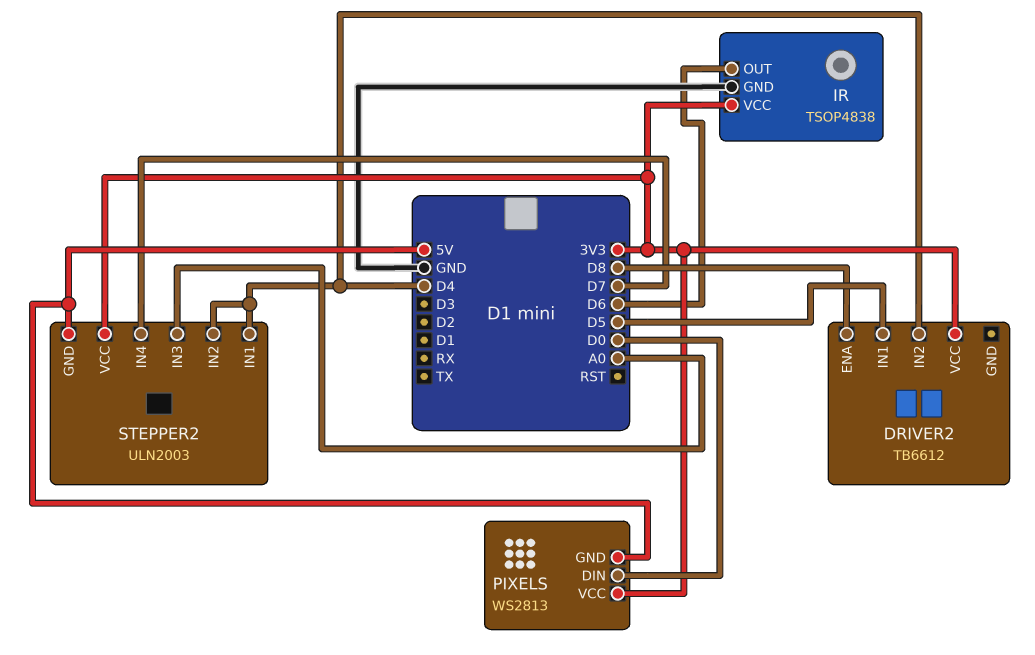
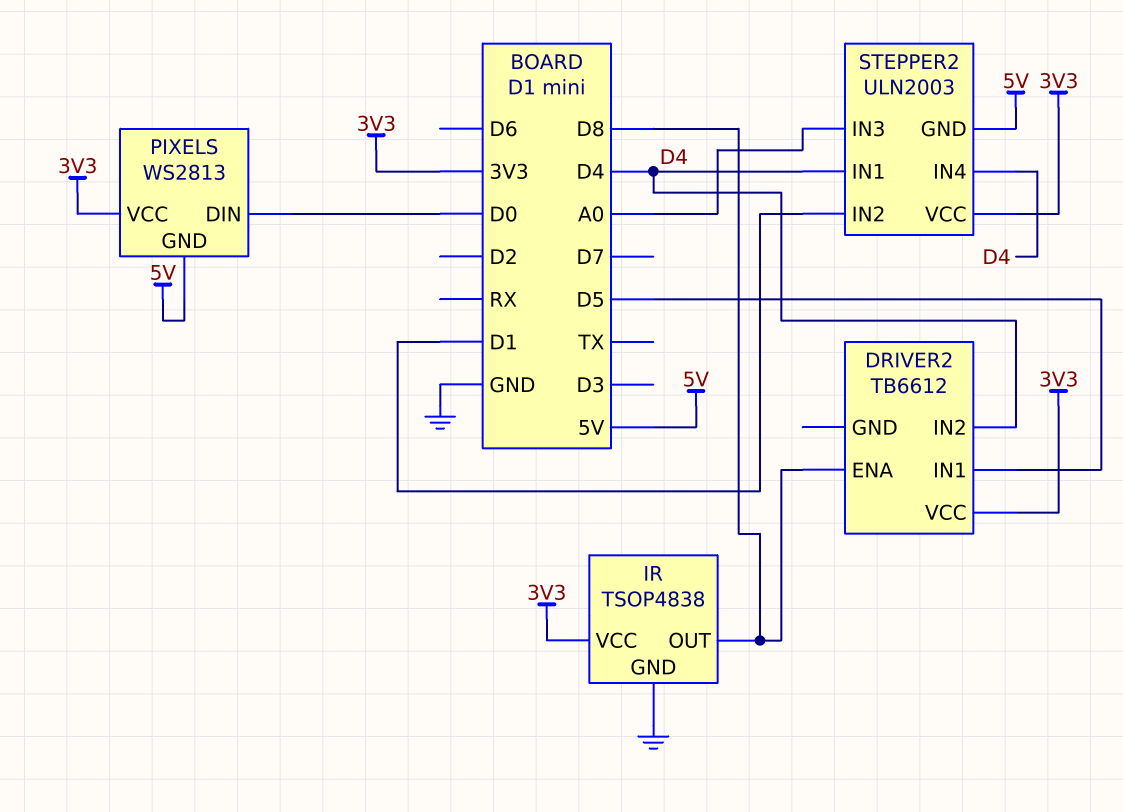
IR pin OUT: D6 -> D8
STEPPER2 pin IN2: D4 -> D1
STEPPER2 pin IN4: D7 -> D4

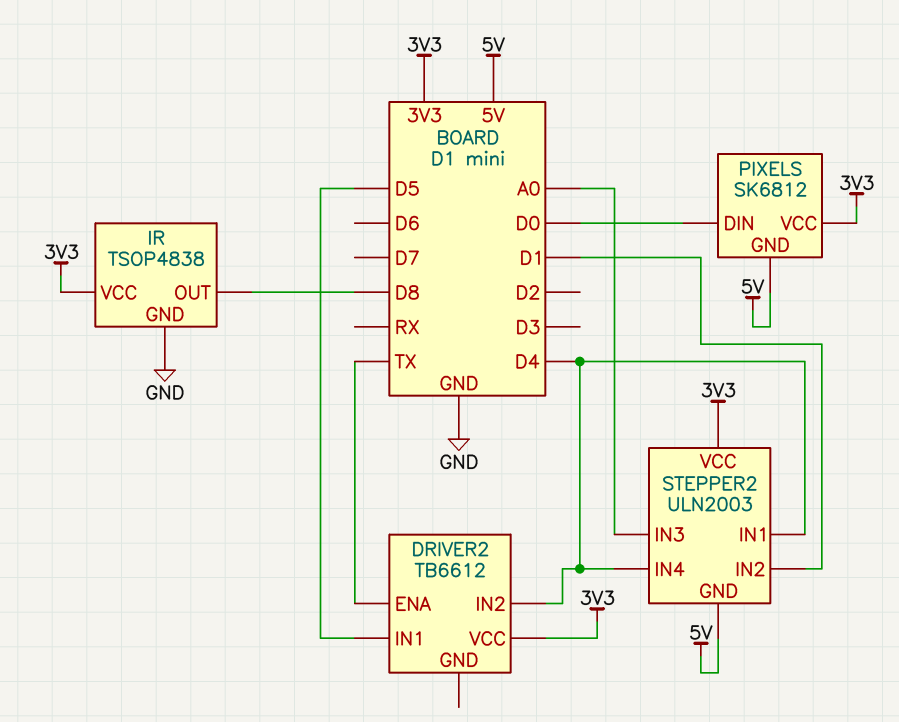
DRIVER2 pin ENA: D8 -> TX
PIXELS: WS2813 -> SK6812

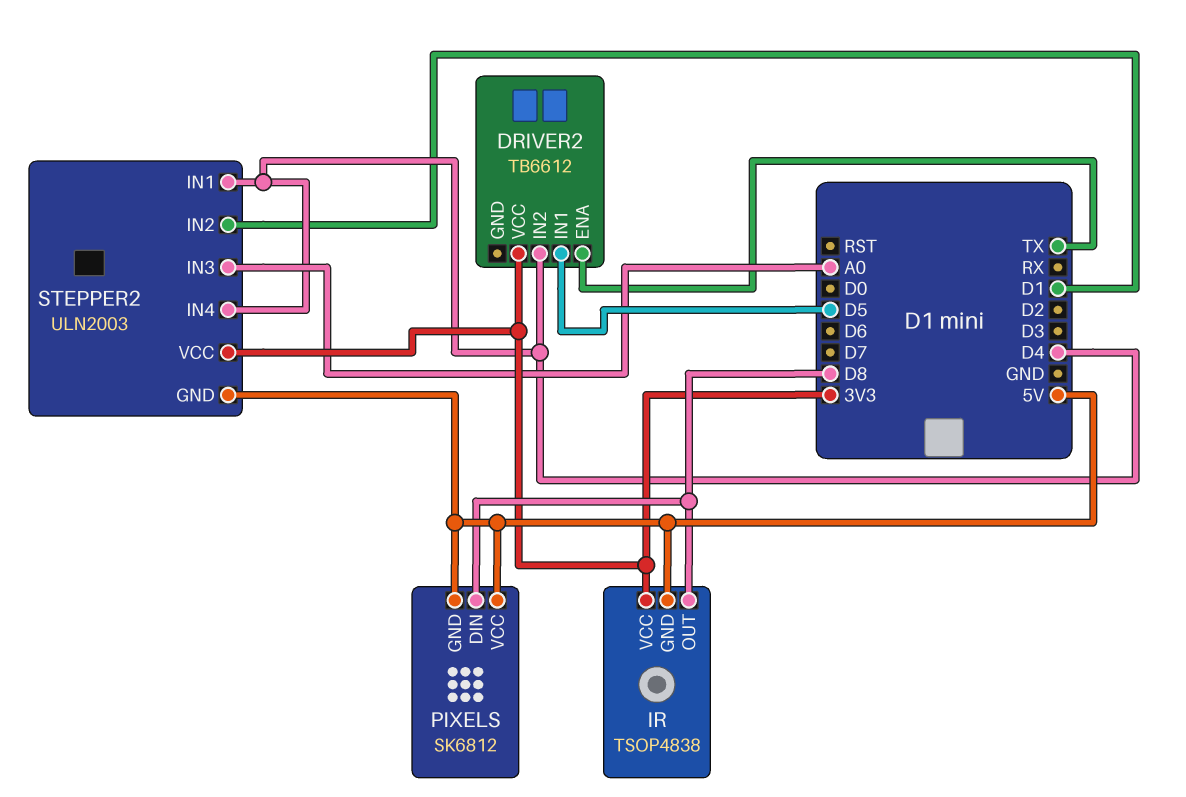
IR pin GND: GND -> 5V
PIXELS pin DIN: D0 -> D8
PIXELS pin VCC: 3V3 -> 5V

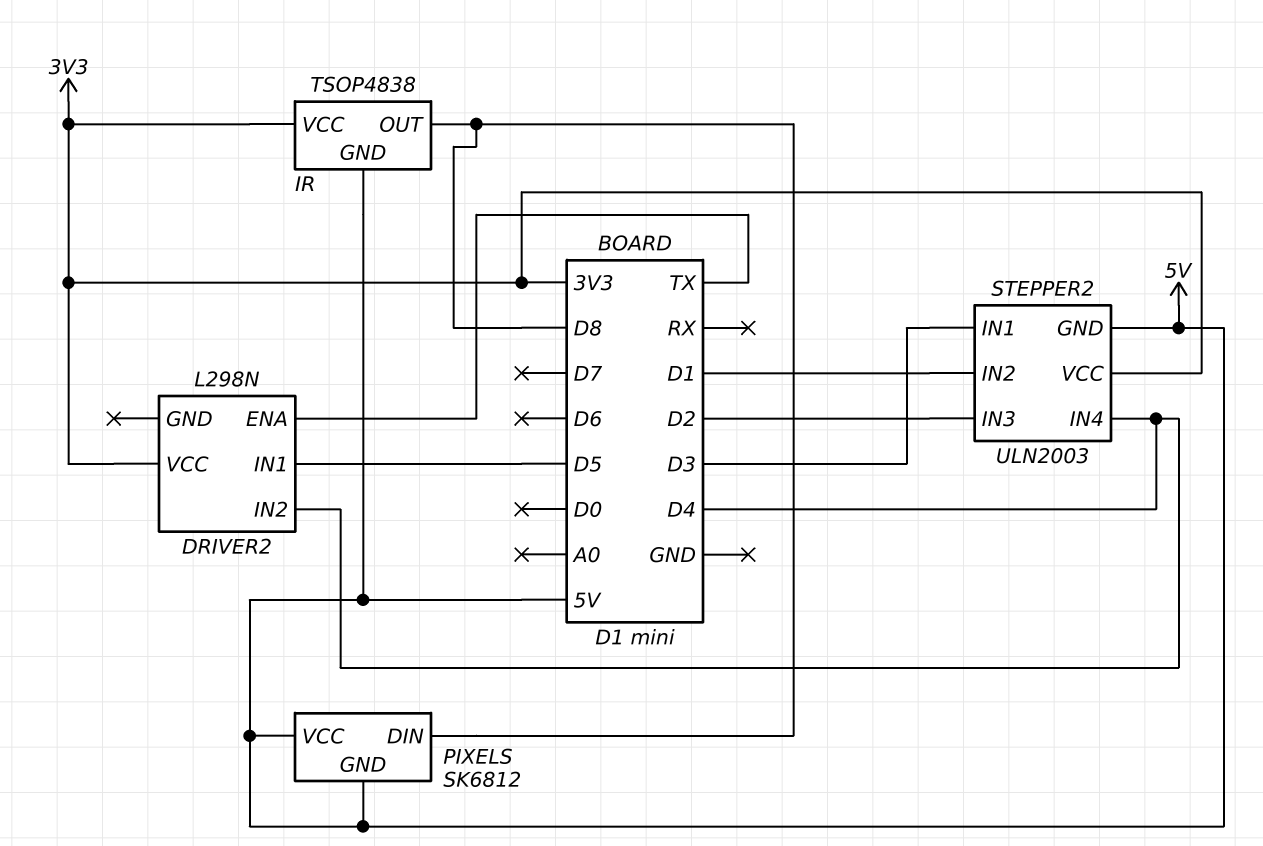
DRIVER2: TB6612 -> L298N
STEPPER2 pin IN1: D4 -> D3
STEPPER2 pin IN3: A0 -> D2

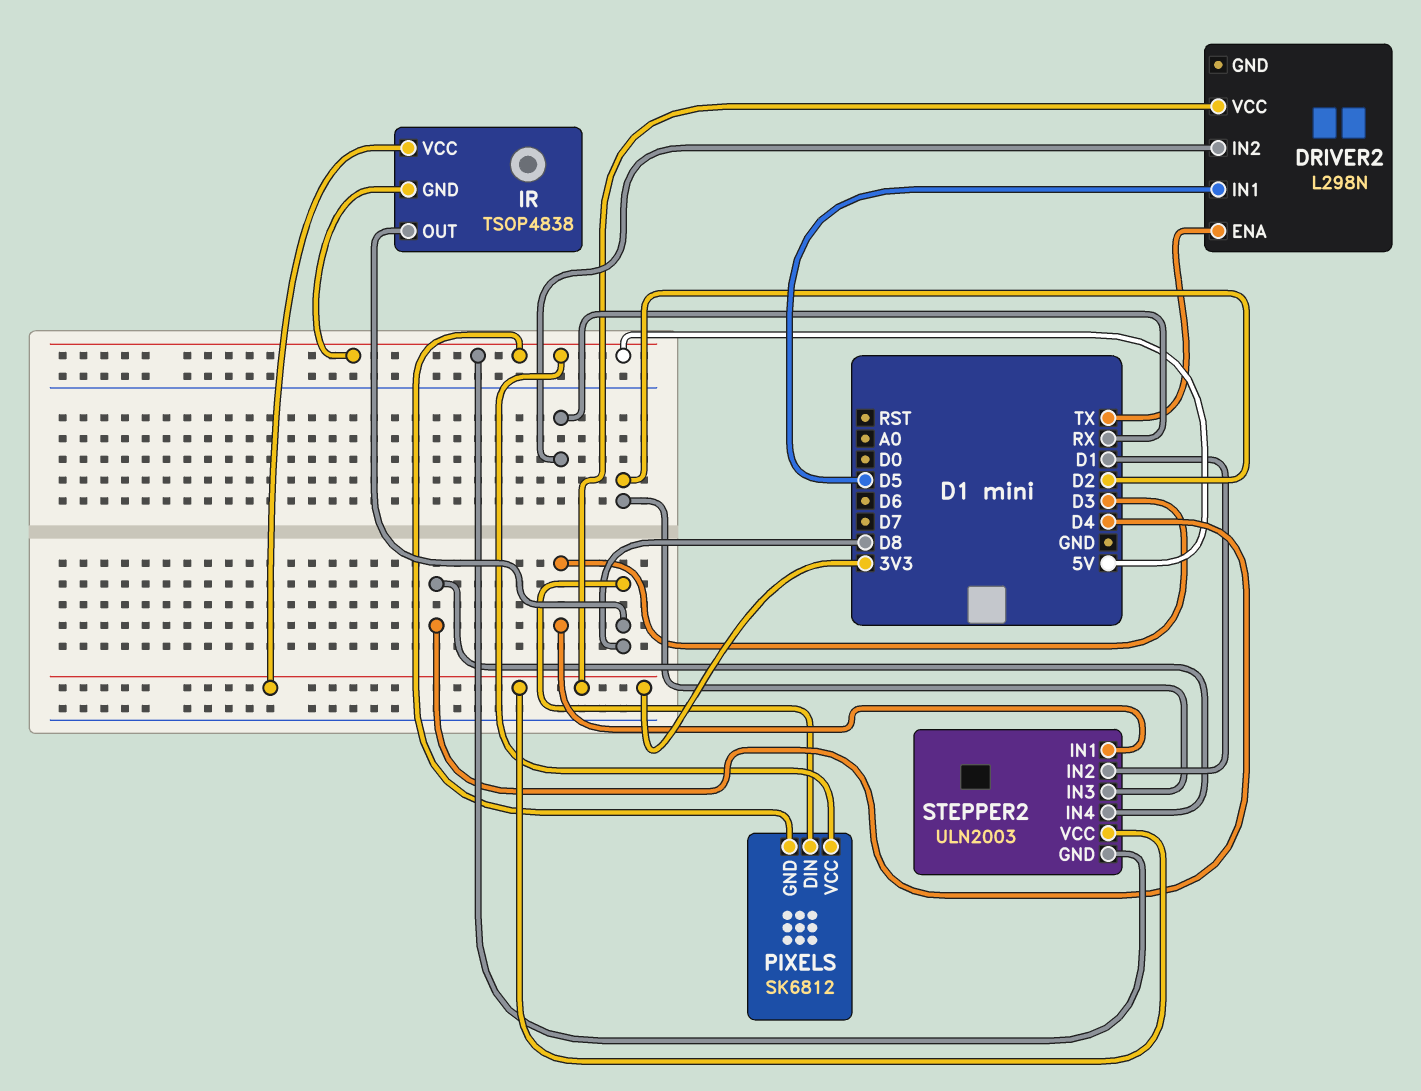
DRIVER2 pin IN2: D4 -> RX

